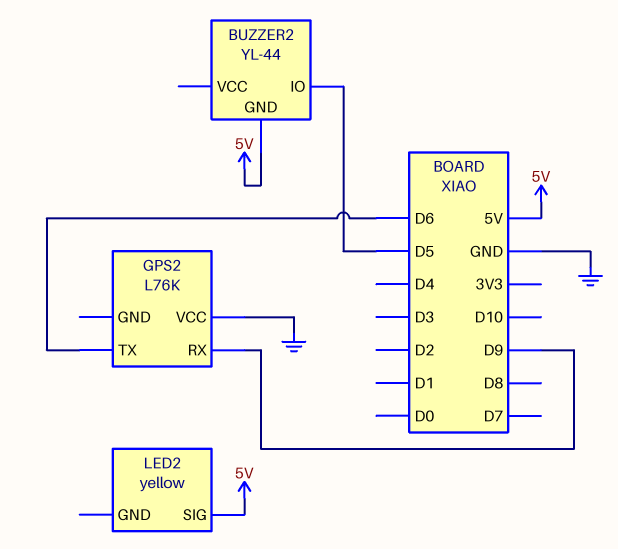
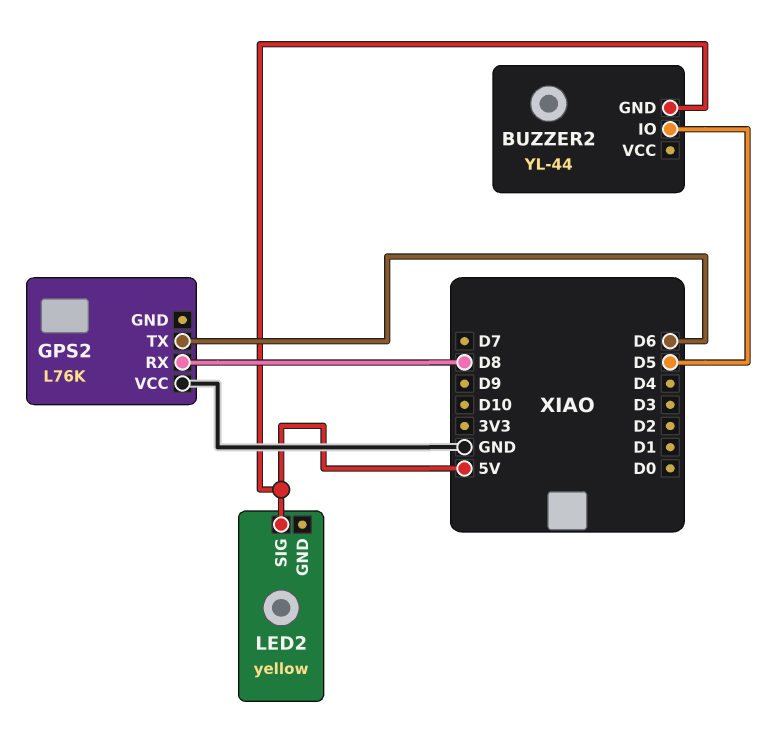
GPS2 pin RX: D9 -> D8

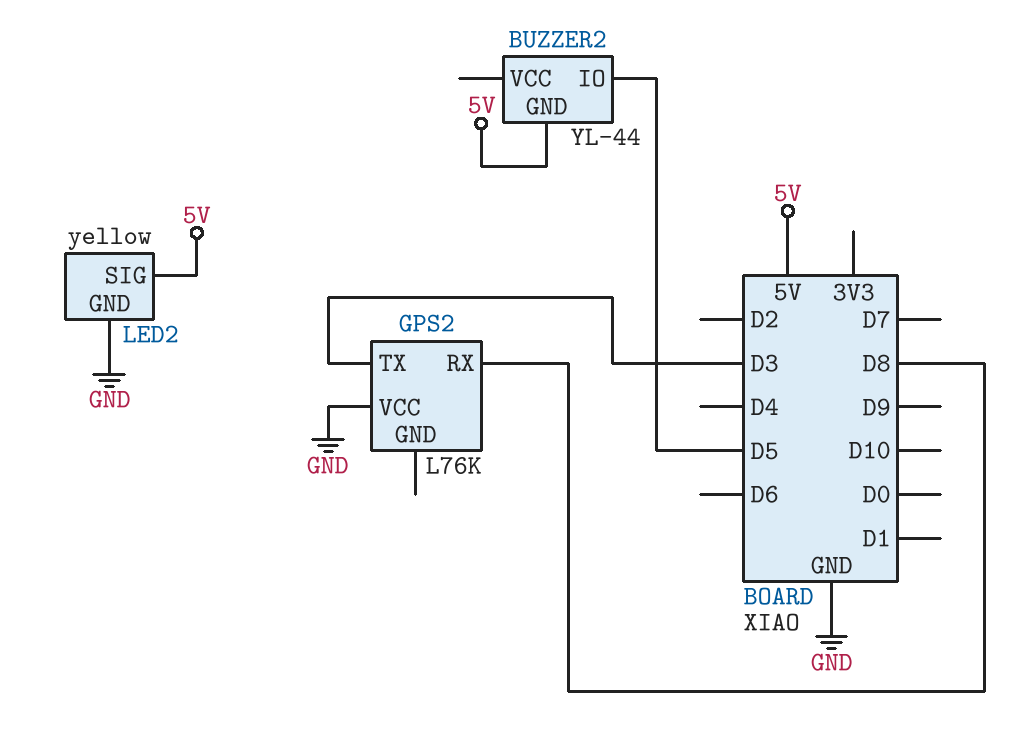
GPS2 pin TX: D6 -> D3
LED2 pin GND: none -> GND

